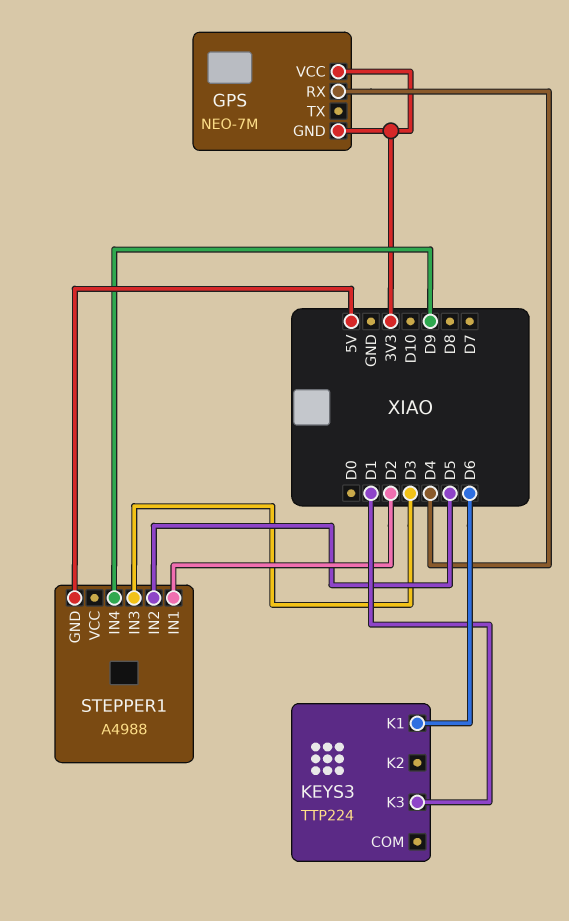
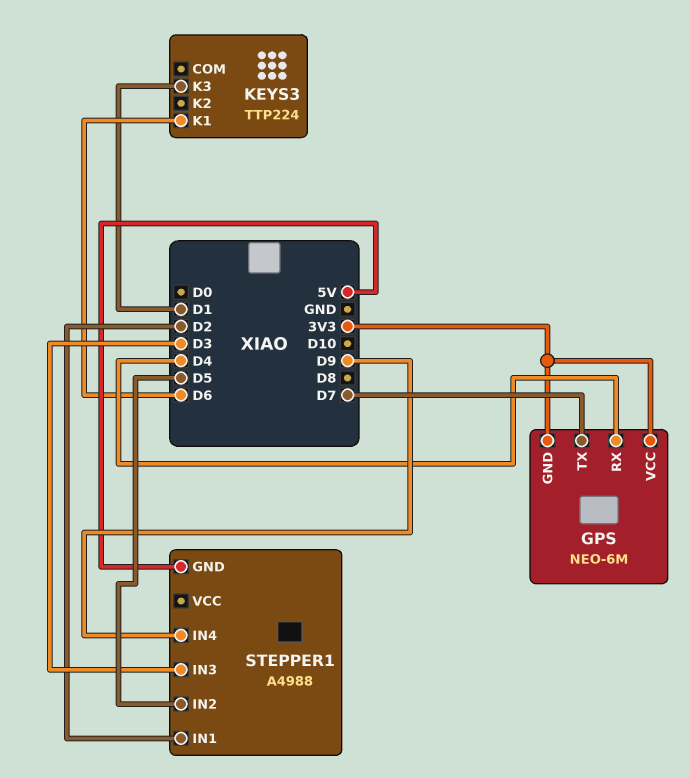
GPS: NEO-7M -> NEO-6M
GPS pin TX: none -> D7

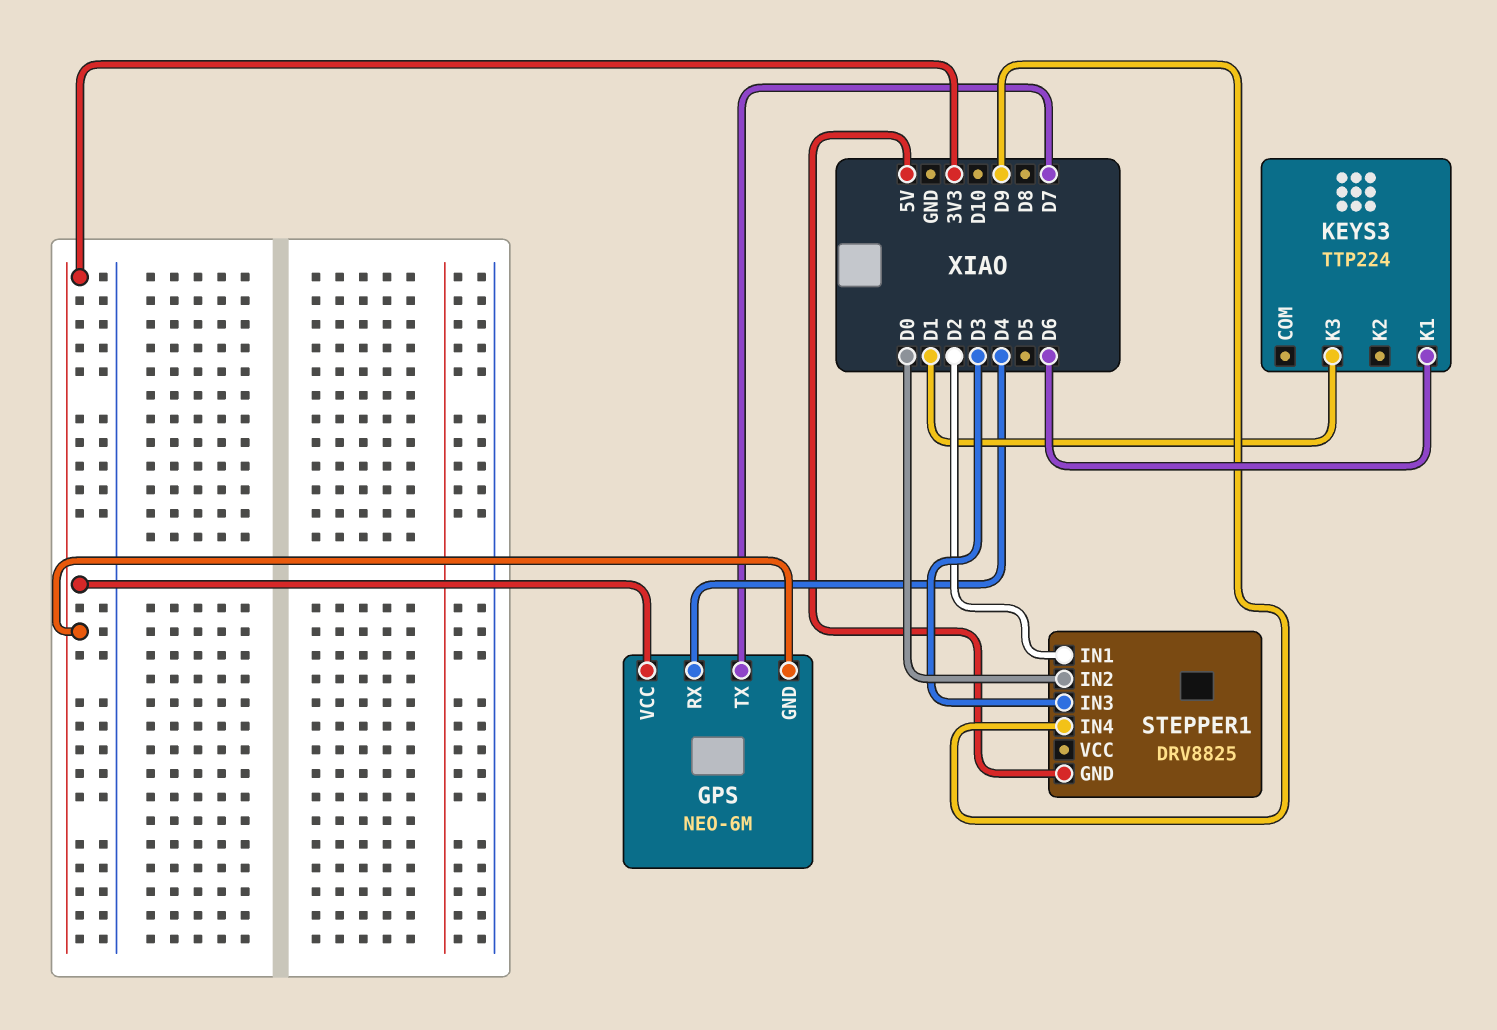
STEPPER1: A4988 -> DRV8825
STEPPER1 pin IN2: D5 -> D0

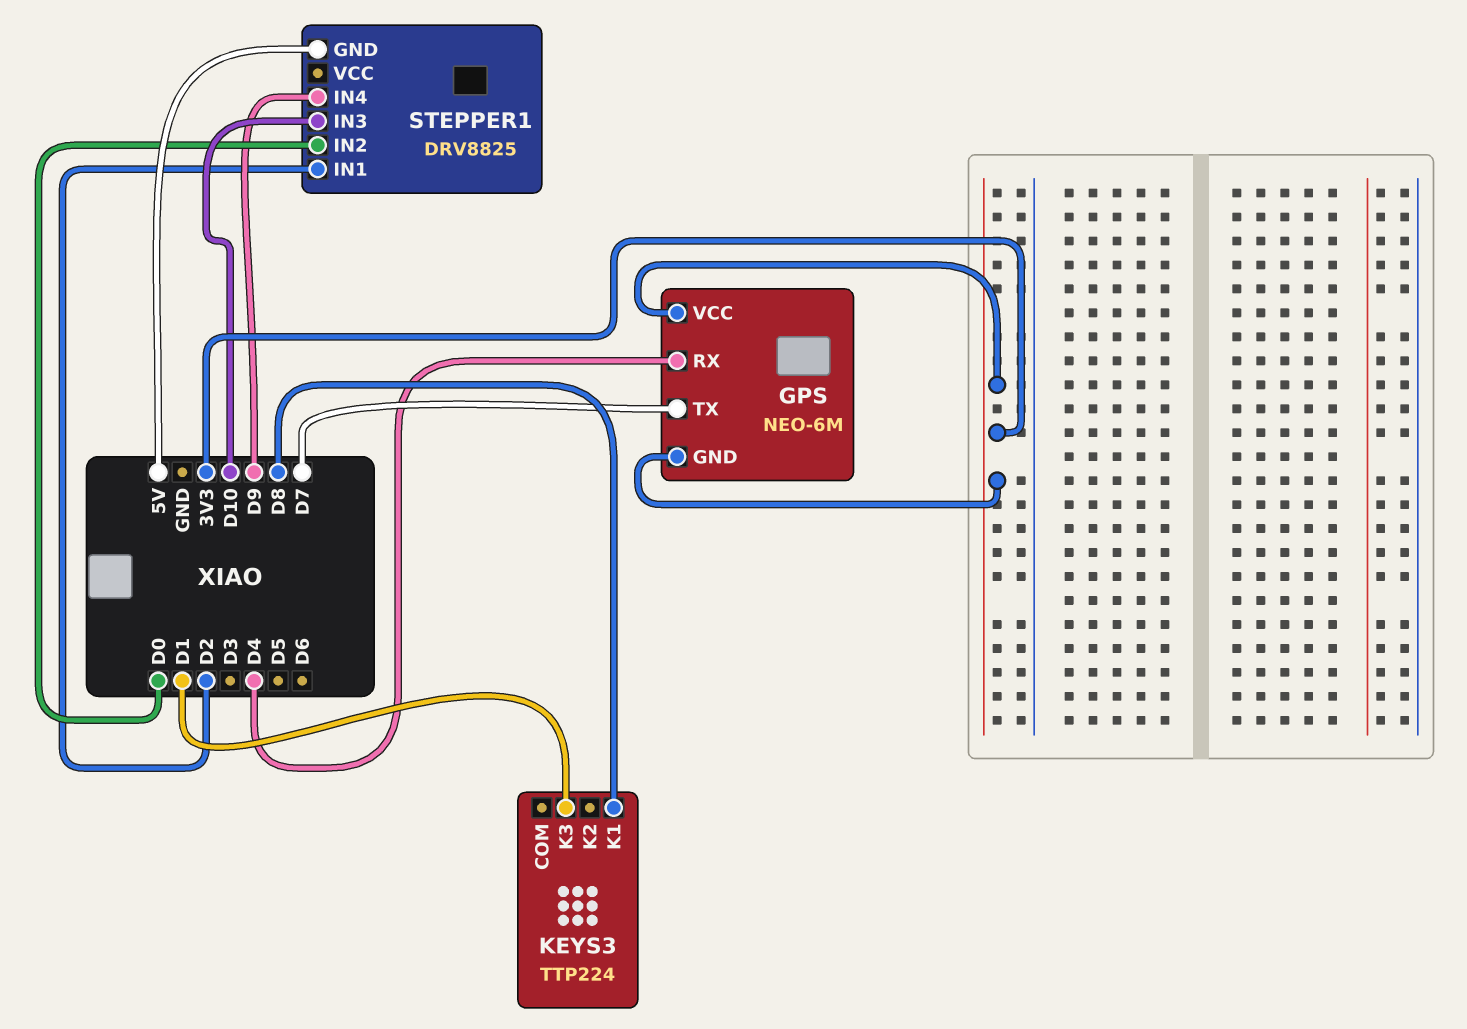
KEYS3 pin K1: D6 -> D8
STEPPER1 pin IN3: D3 -> D10

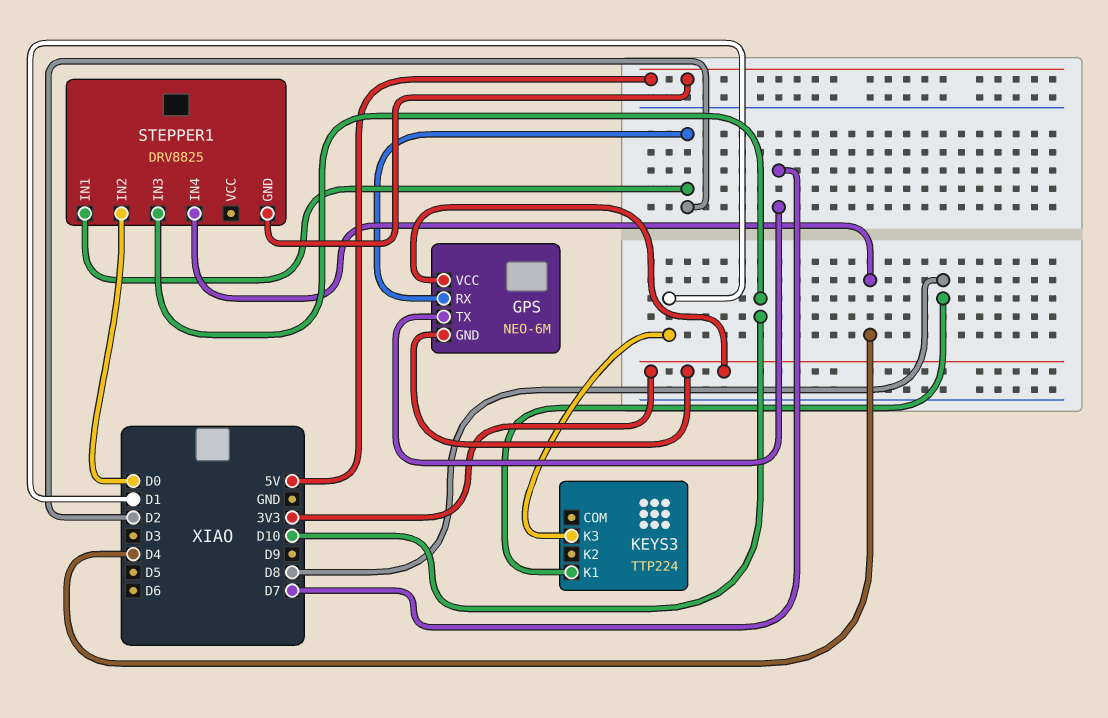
GPS pin RX: D4 -> D2
STEPPER1 pin IN4: D9 -> D4

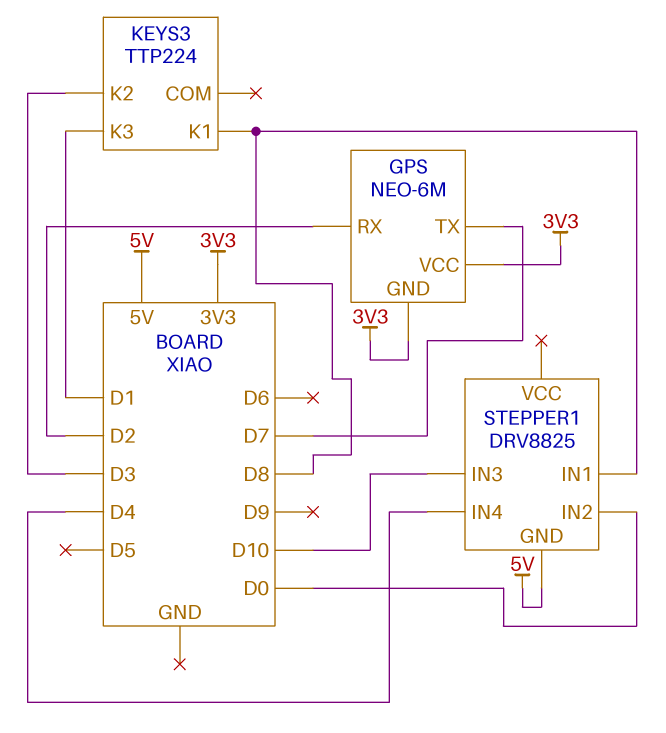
KEYS3 pin K2: none -> D3
STEPPER1 pin IN1: D2 -> D8

